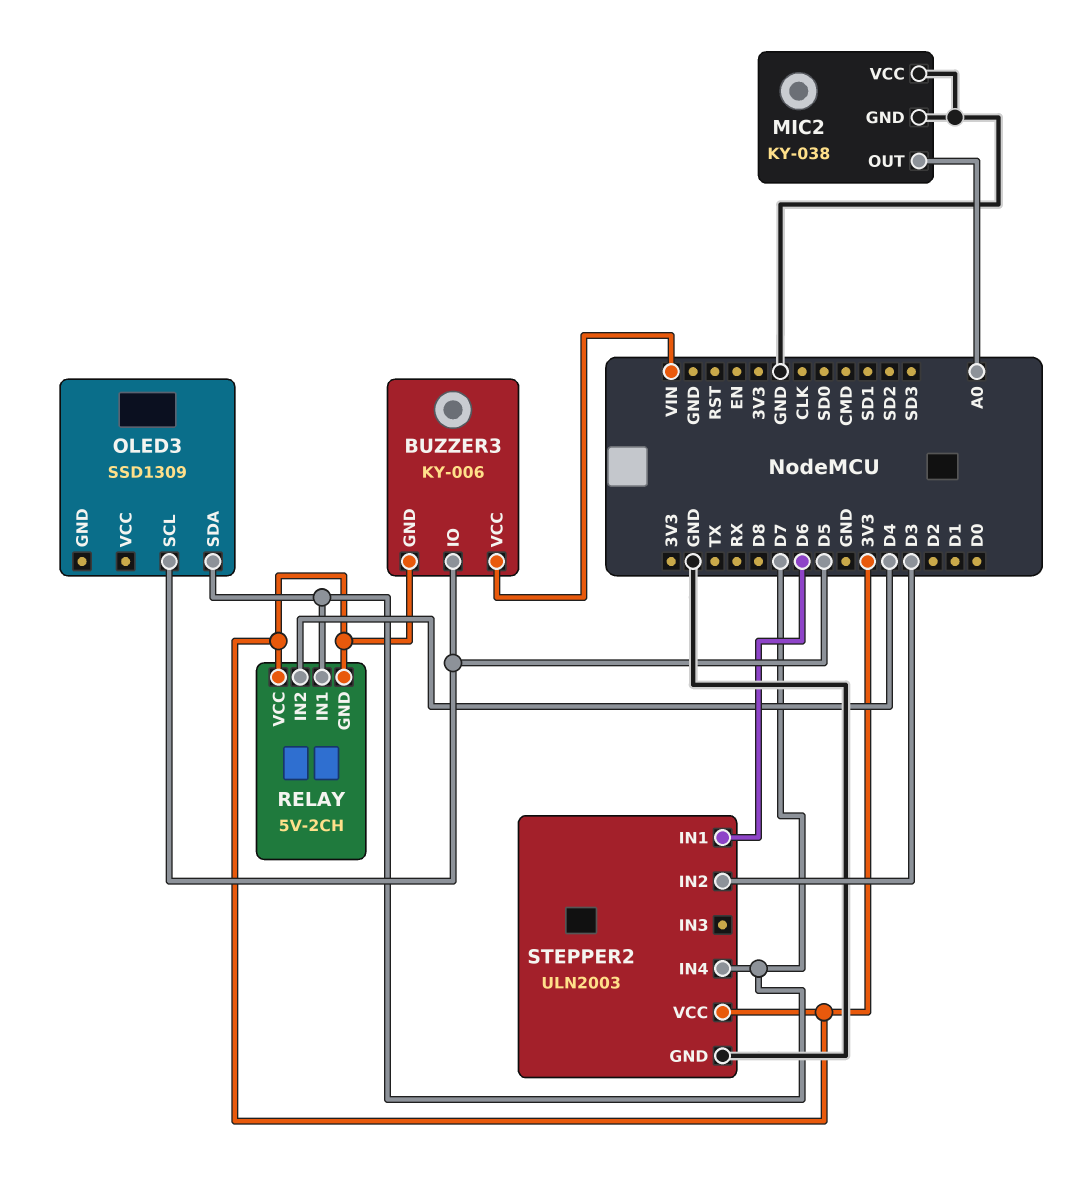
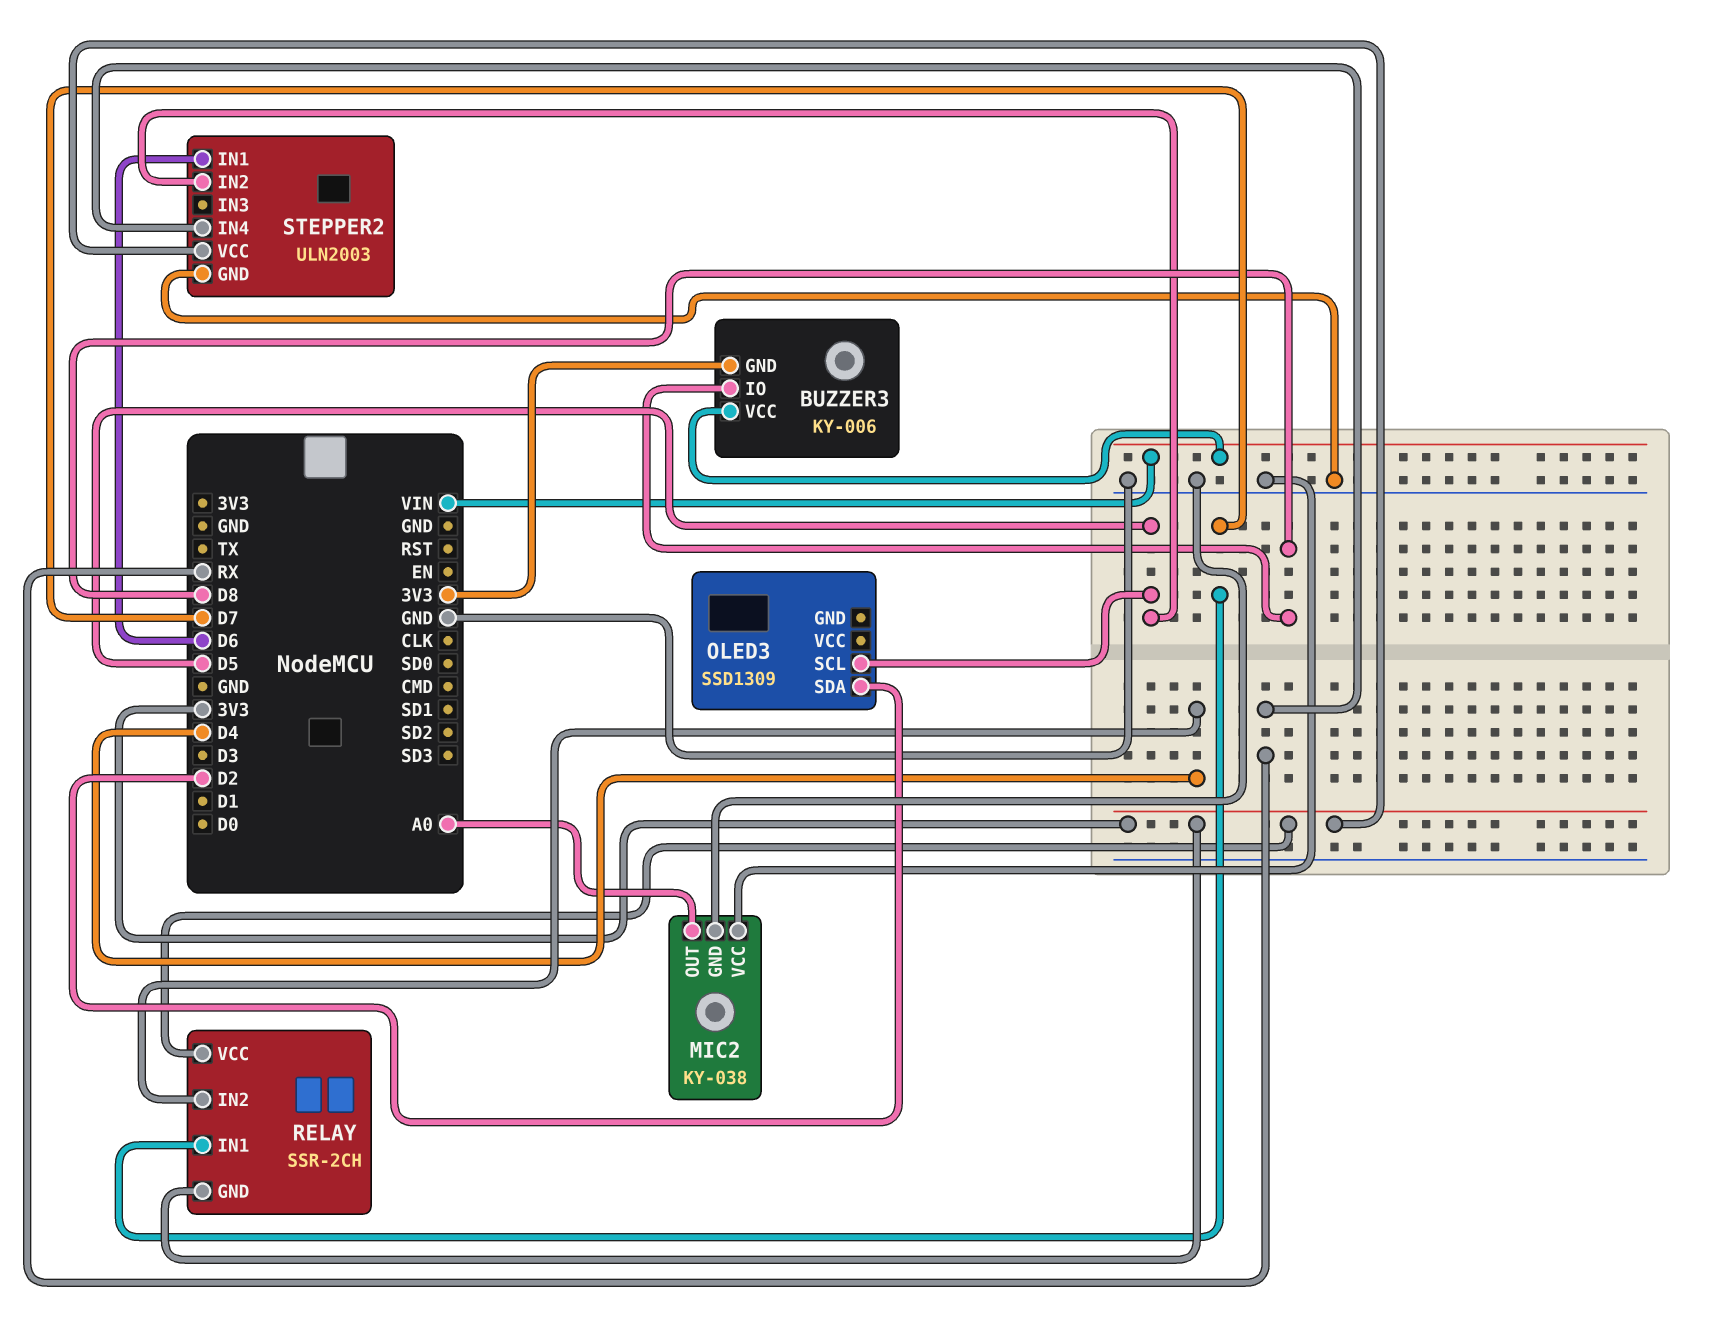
BUZZER3 pin IO: D5 -> D8
OLED3 pin SDA: D7 -> D2
RELAY: 5V-2CH -> SSR-2CH
STEPPER2 pin IN2: D3 -> D5
STEPPER2 pin IN4: D7 -> RX

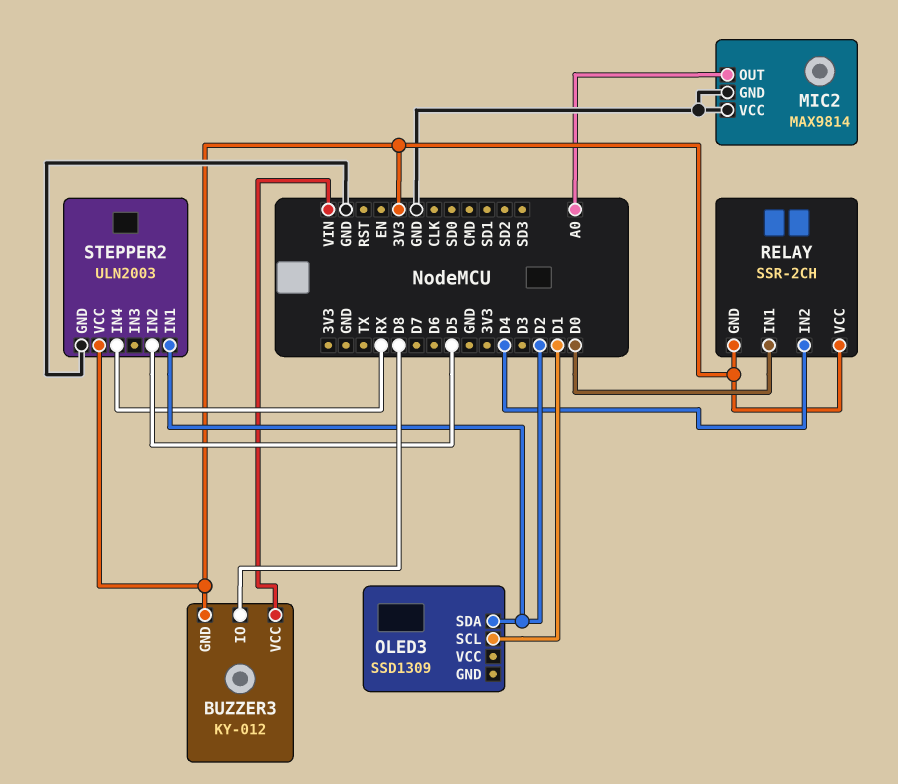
BUZZER3: KY-006 -> KY-012
MIC2: KY-038 -> MAX9814
OLED3 pin SCL: D5 -> D1
RELAY pin IN1: D7 -> D0
STEPPER2 pin IN1: D6 -> D2

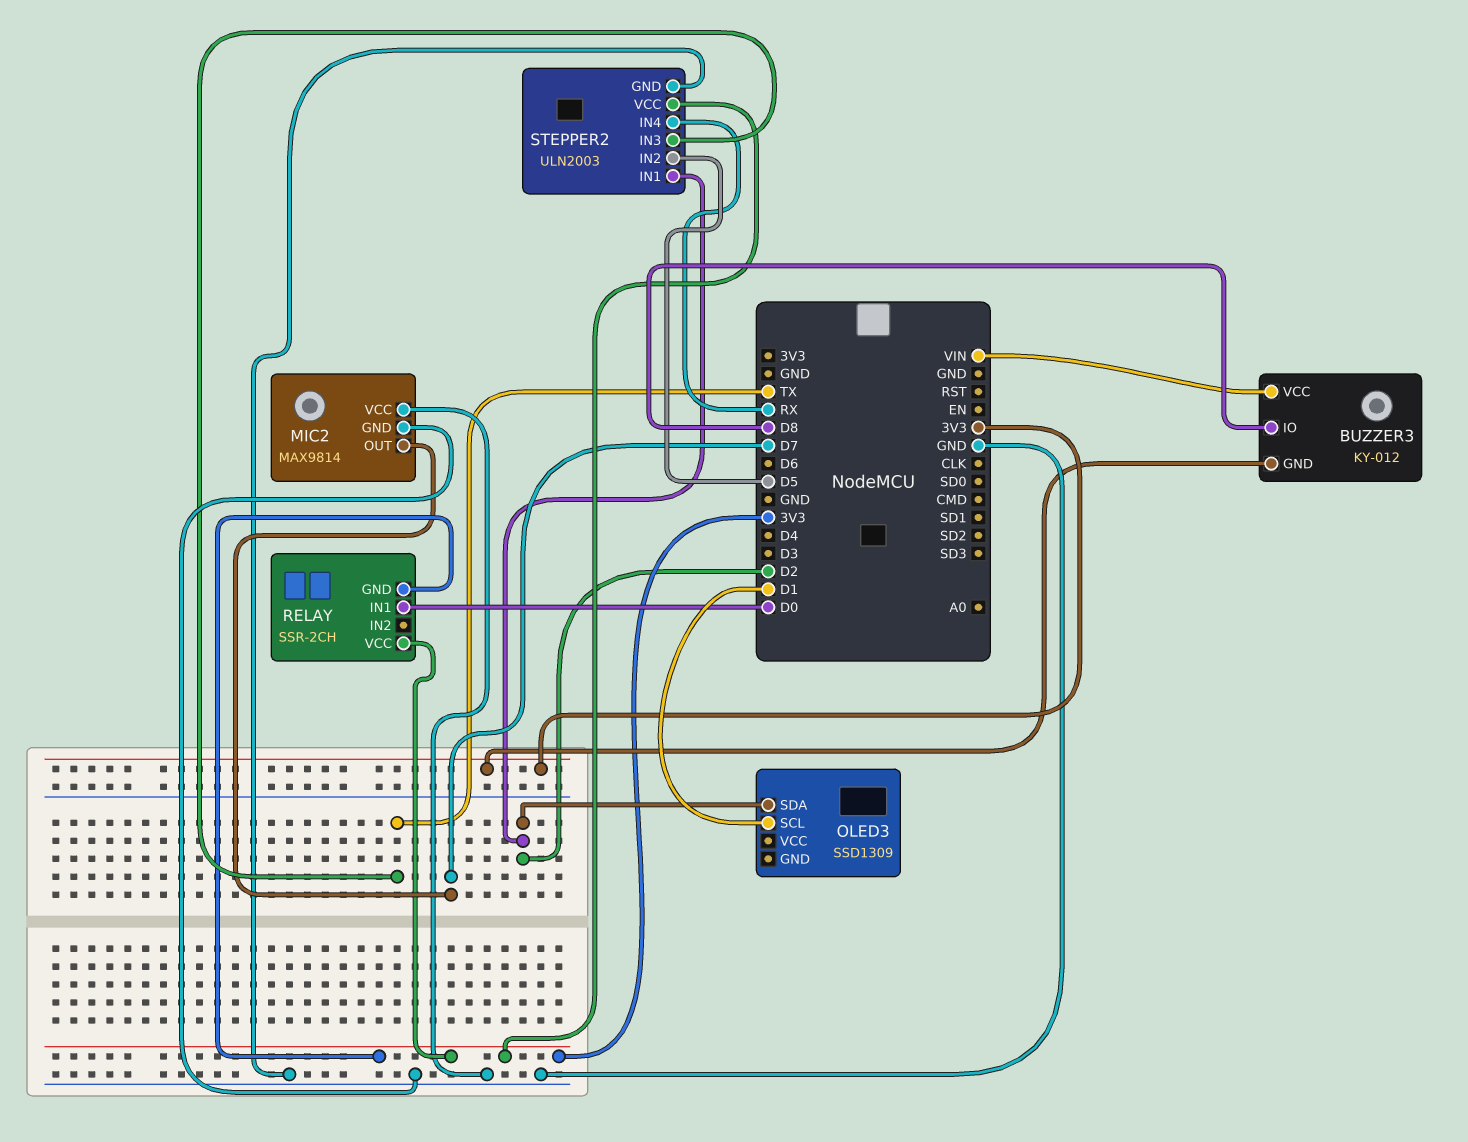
MIC2 pin OUT: A0 -> D7
RELAY pin IN2: D4 -> none
STEPPER2 pin IN3: none -> TX

